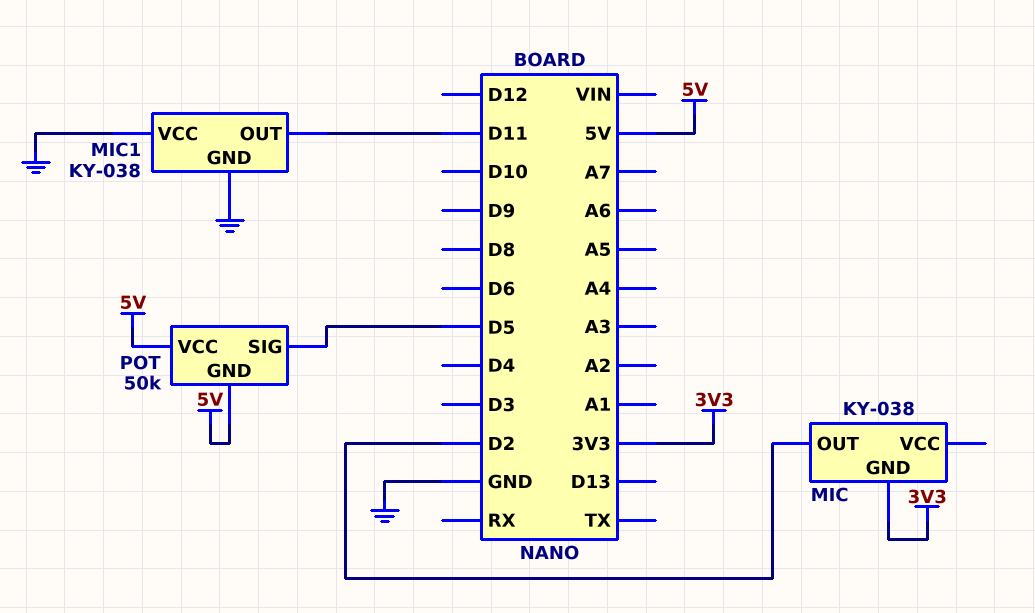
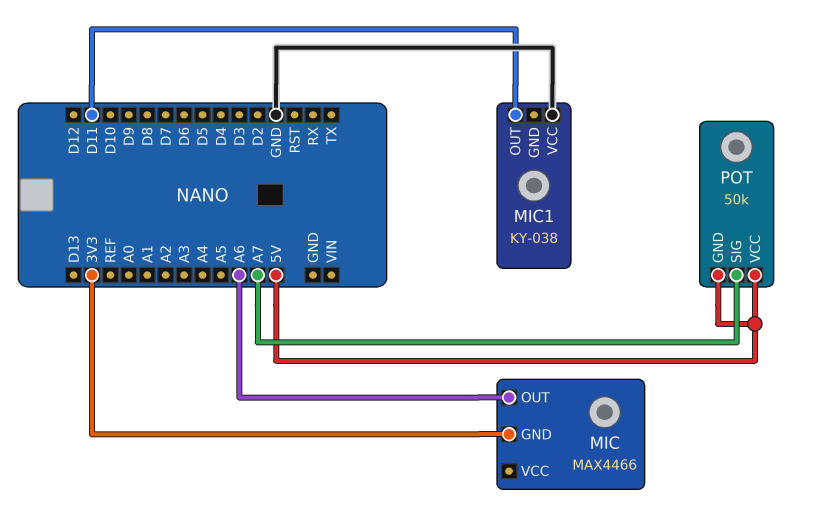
MIC: KY-038 -> MAX4466
MIC pin OUT: D2 -> A6
MIC1 pin GND: GND -> none
POT pin SIG: D5 -> A7

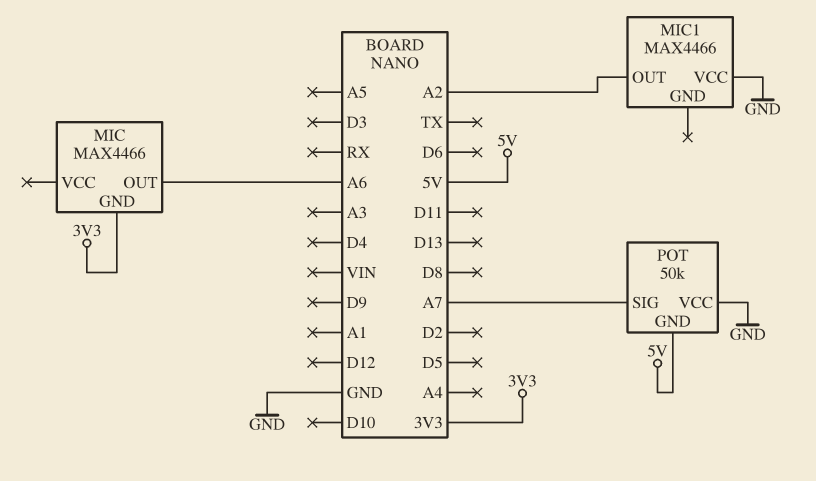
MIC1: KY-038 -> MAX4466
MIC1 pin OUT: D11 -> A2
POT pin VCC: 5V -> GND

